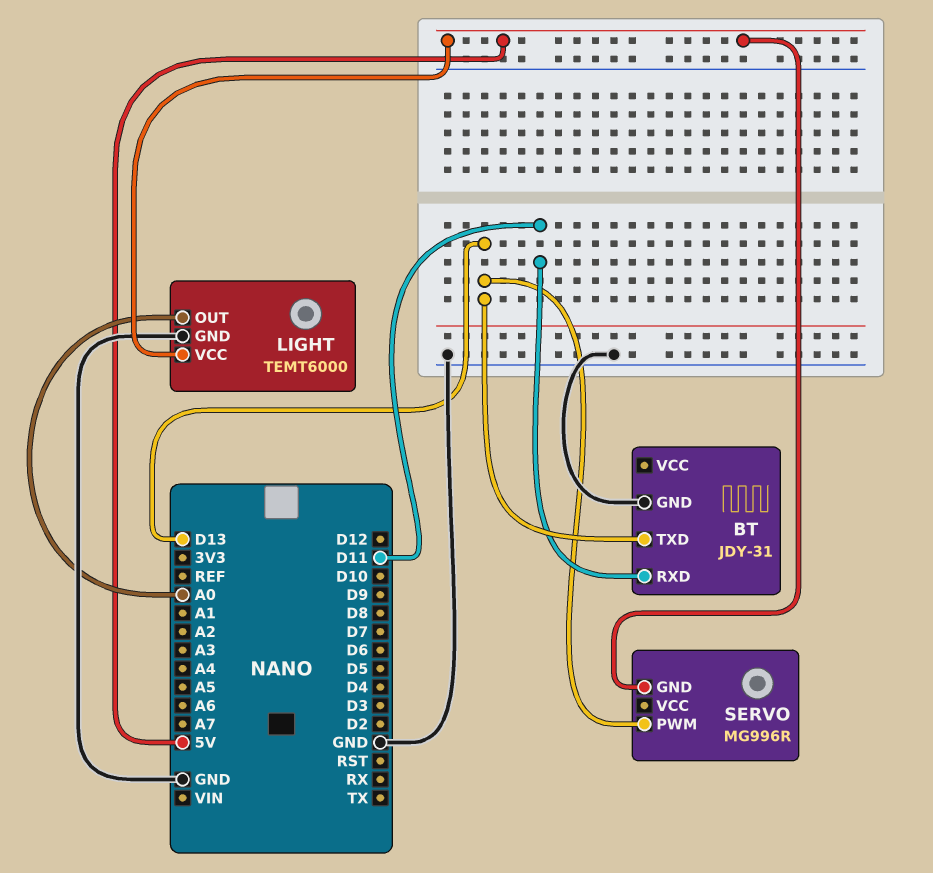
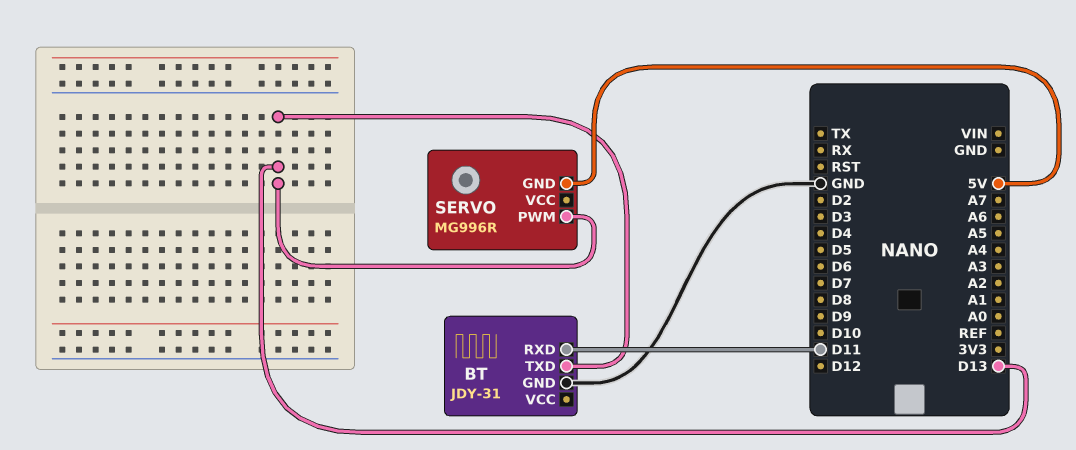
LIGHT: TEMT6000 -> none
LIGHT pin GND: GND -> none
LIGHT pin OUT: A0 -> none
LIGHT pin VCC: 5V -> none

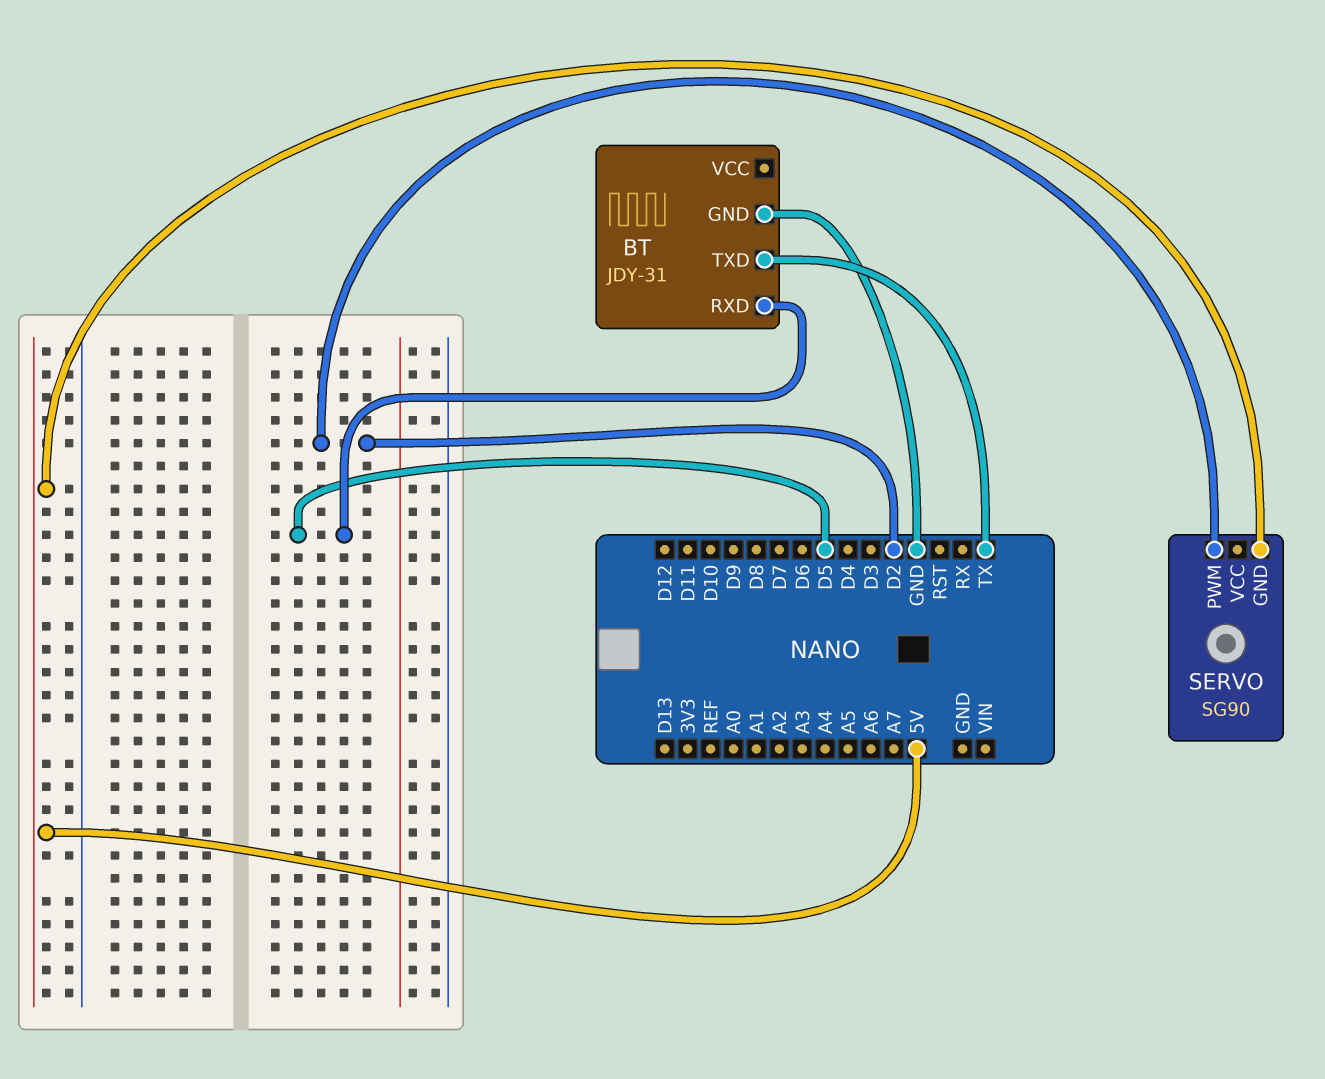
BT pin RXD: D11 -> D5
BT pin TXD: D13 -> TX
SERVO: MG996R -> SG90
SERVO pin PWM: D13 -> D2

